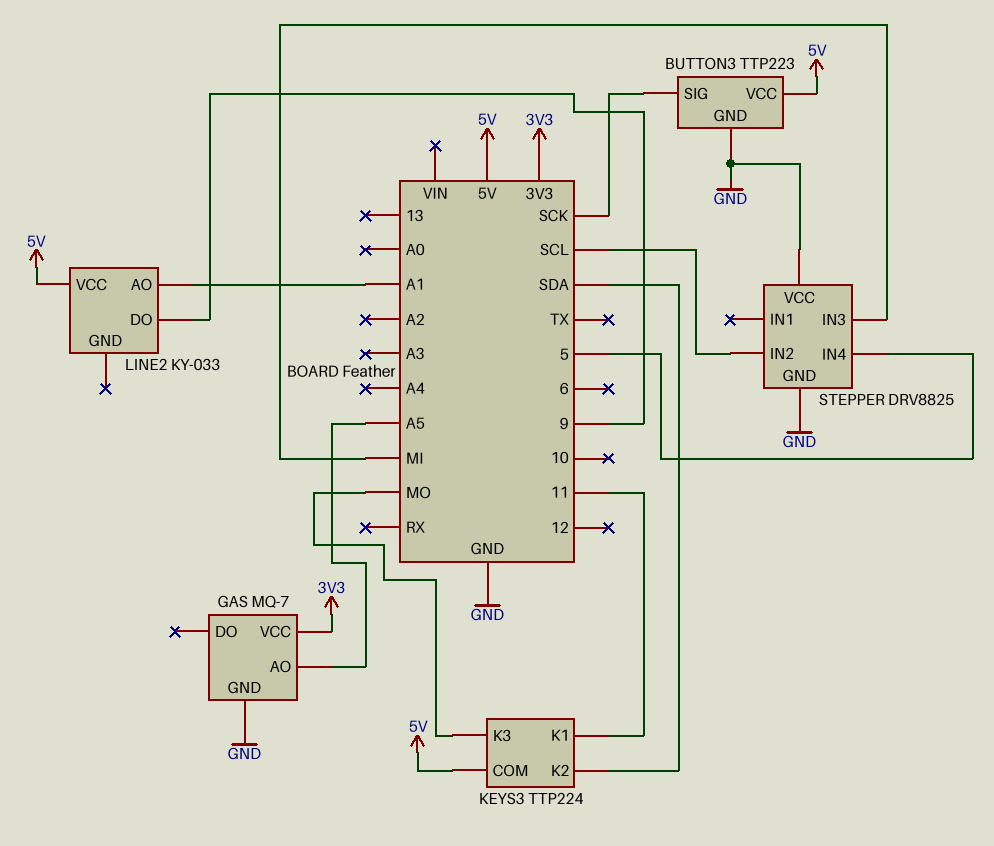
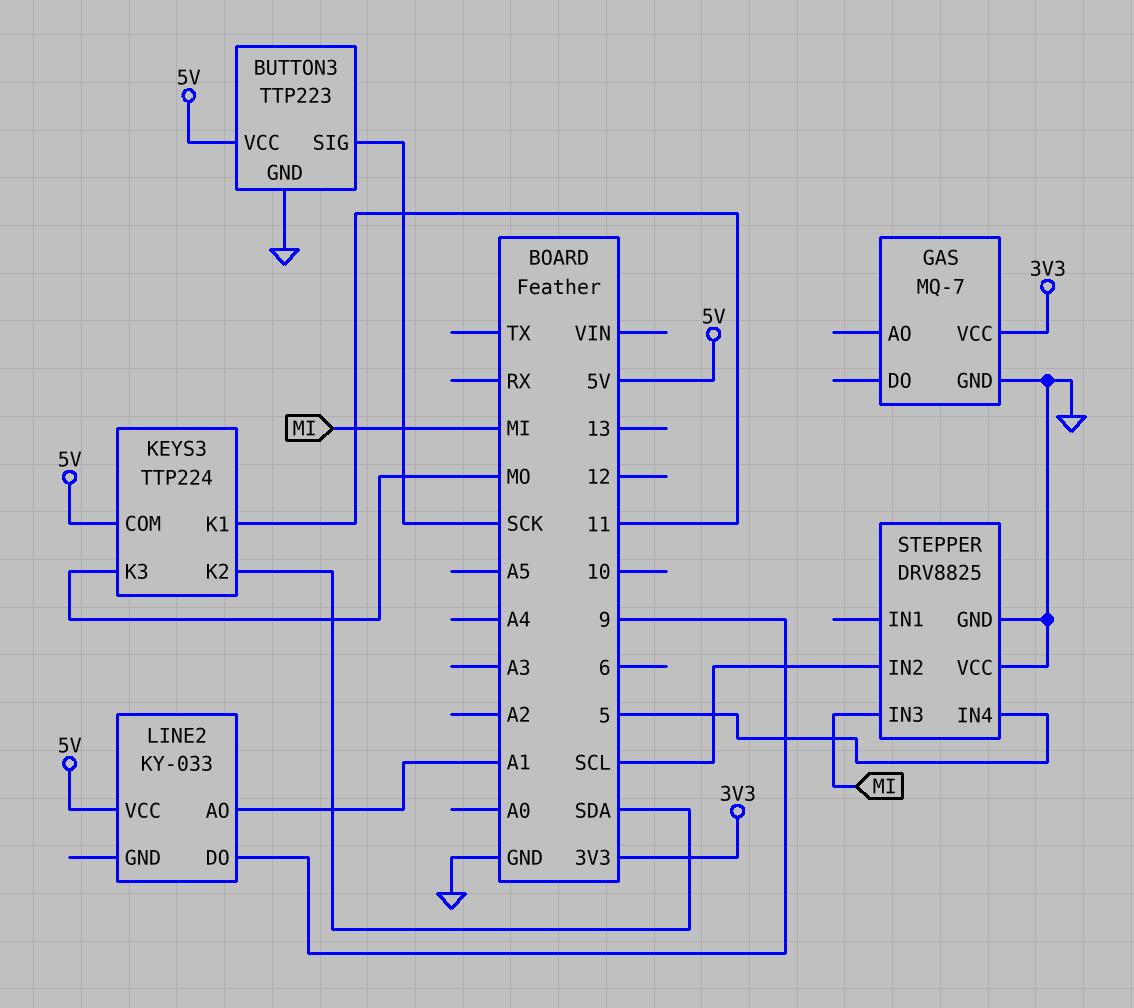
GAS pin AO: A5 -> none

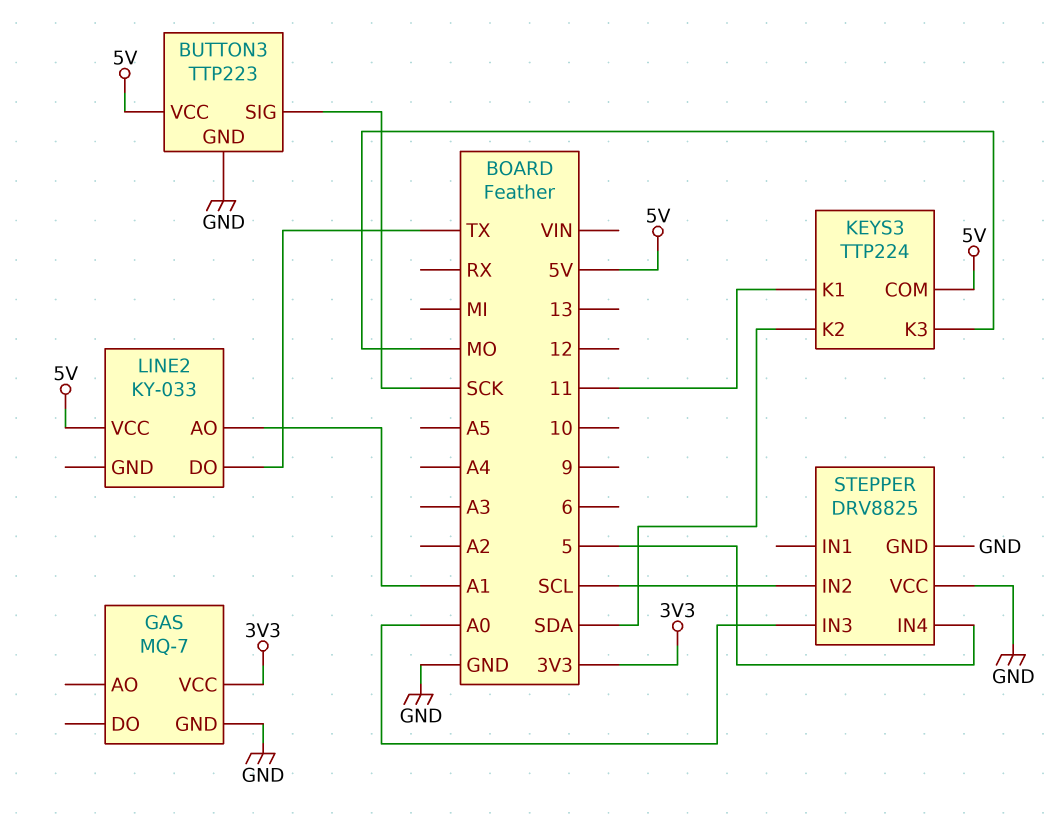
LINE2 pin DO: 9 -> TX
STEPPER pin IN3: MI -> A0

